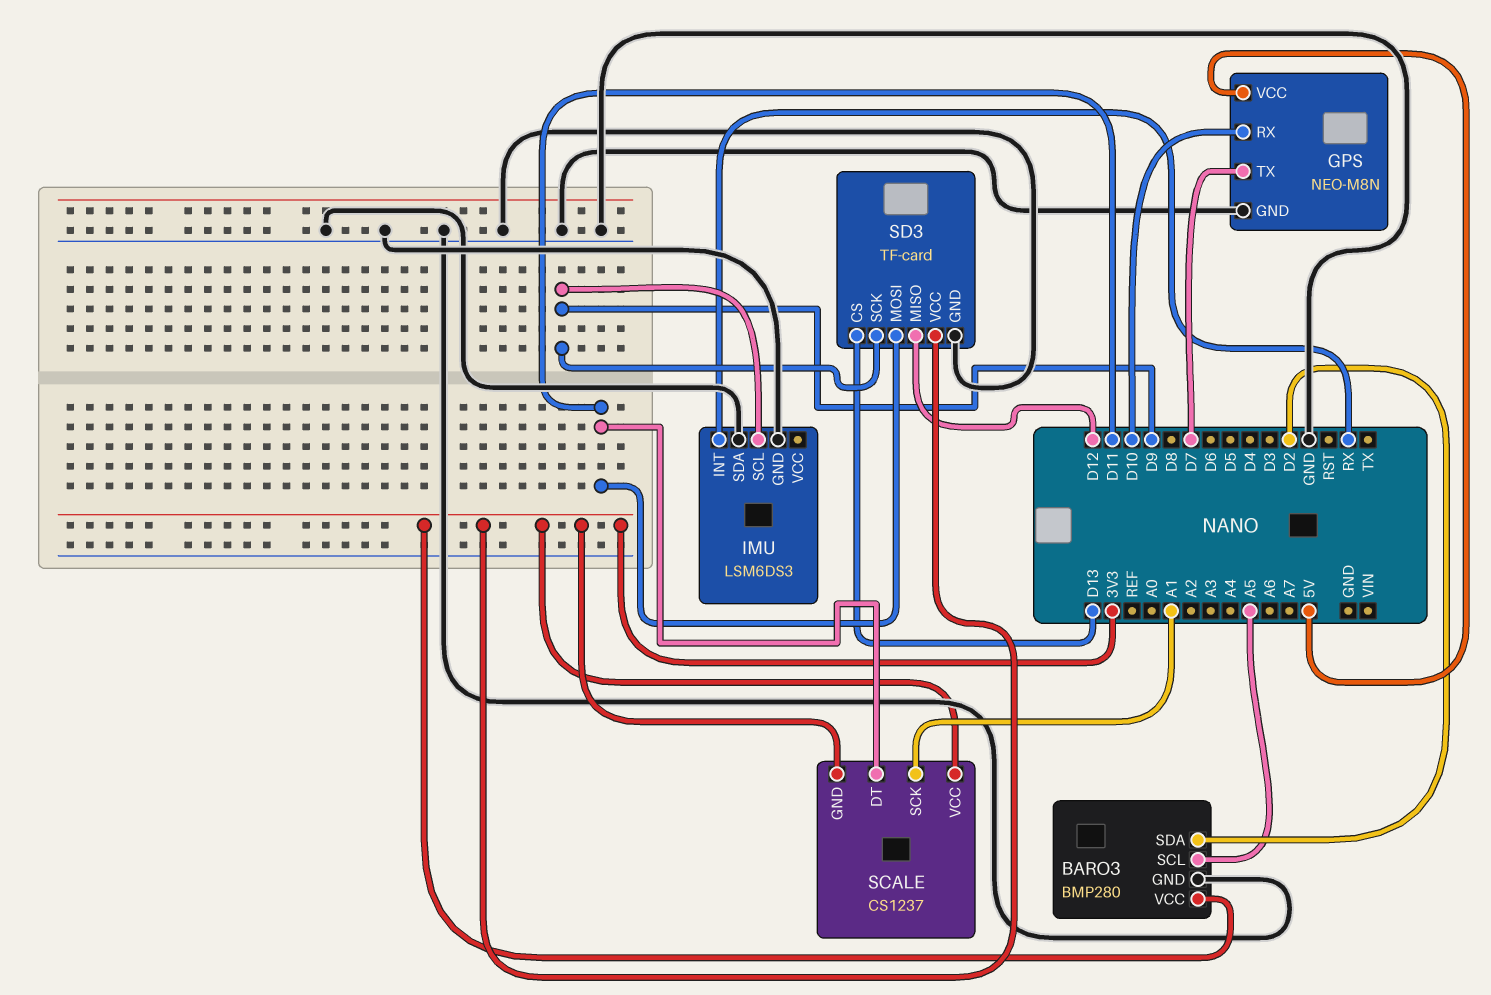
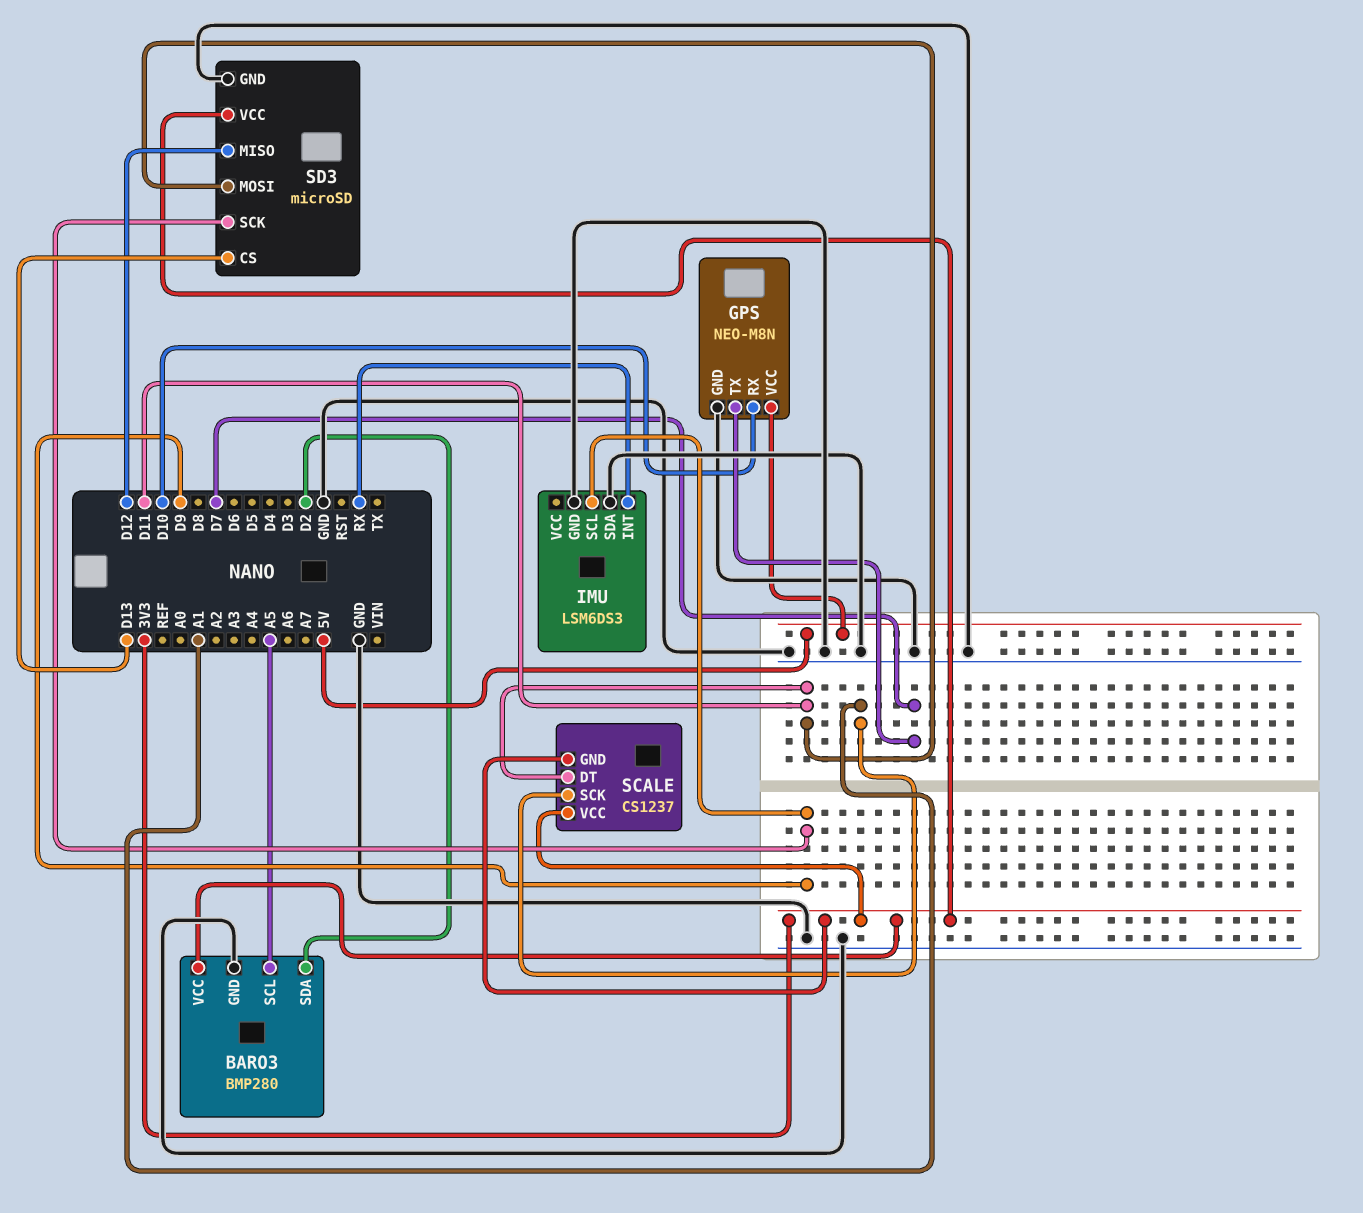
SD3: TF-card -> microSD

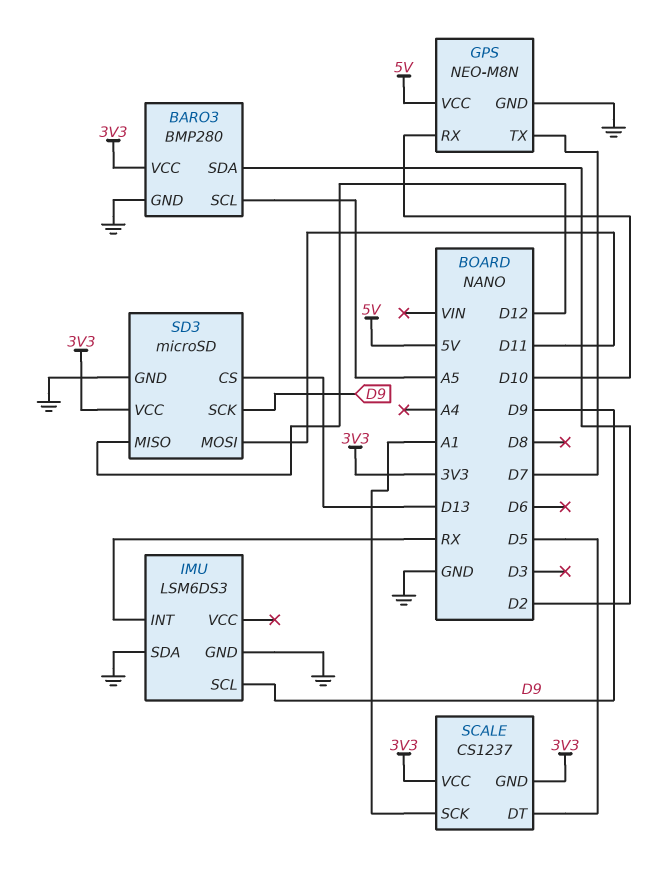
SCALE pin DT: D11 -> D5

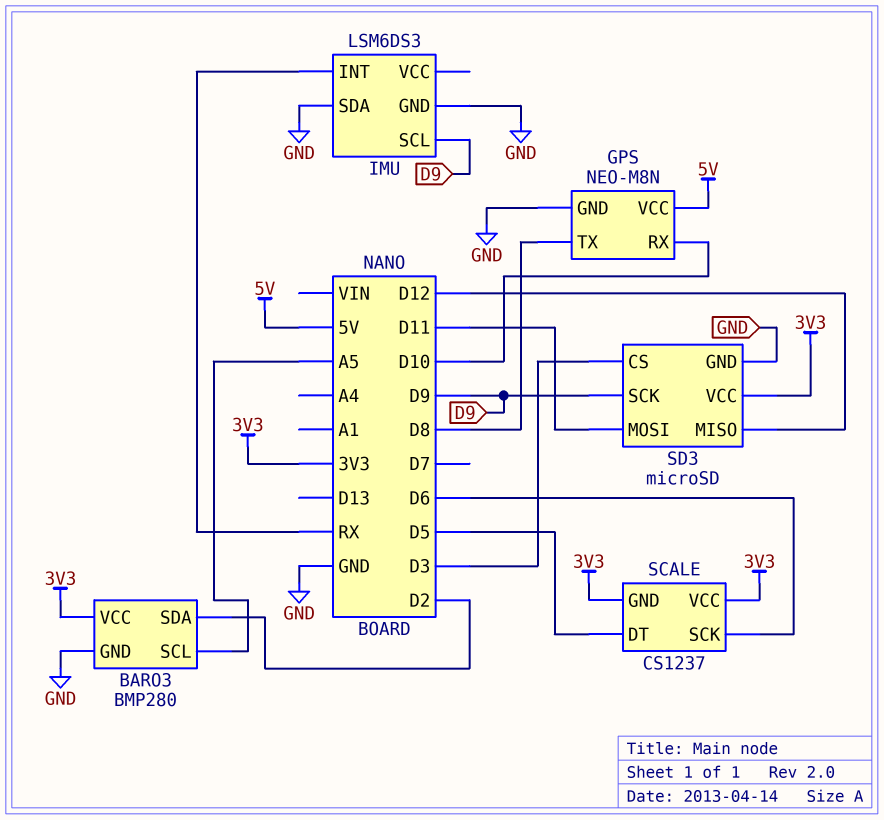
GPS pin TX: D7 -> D8
SCALE pin SCK: A1 -> D6
SD3 pin CS: D13 -> D3

